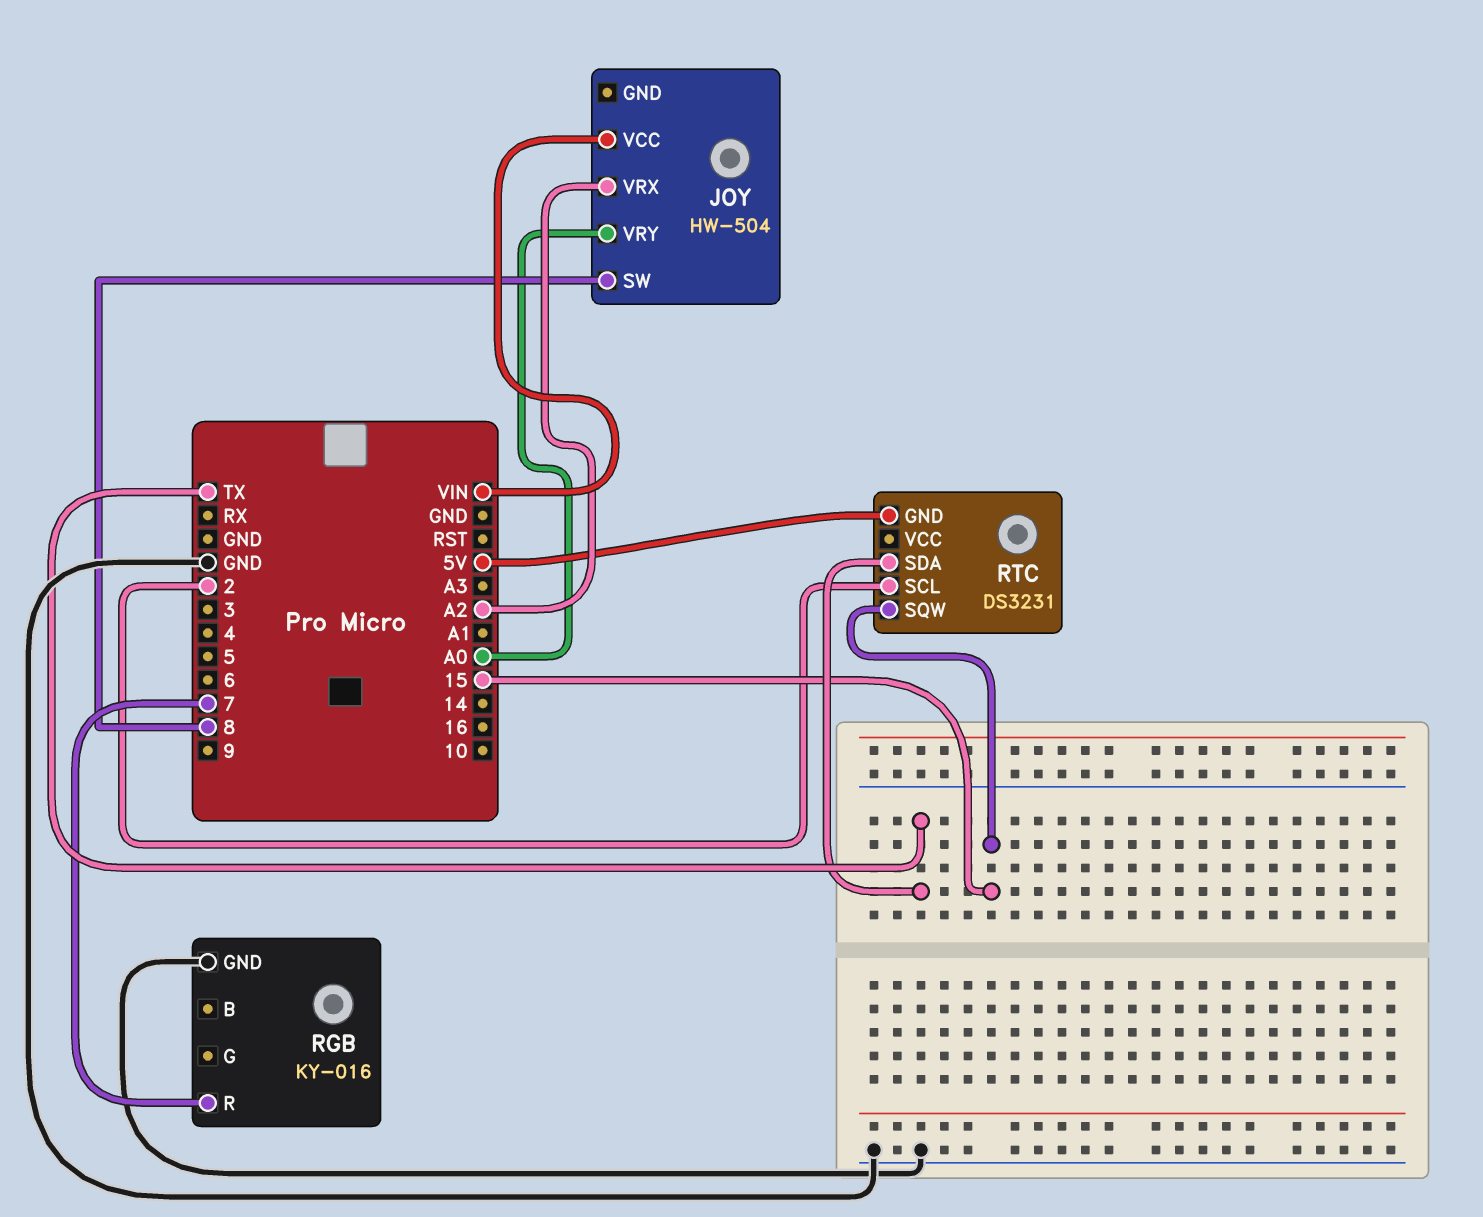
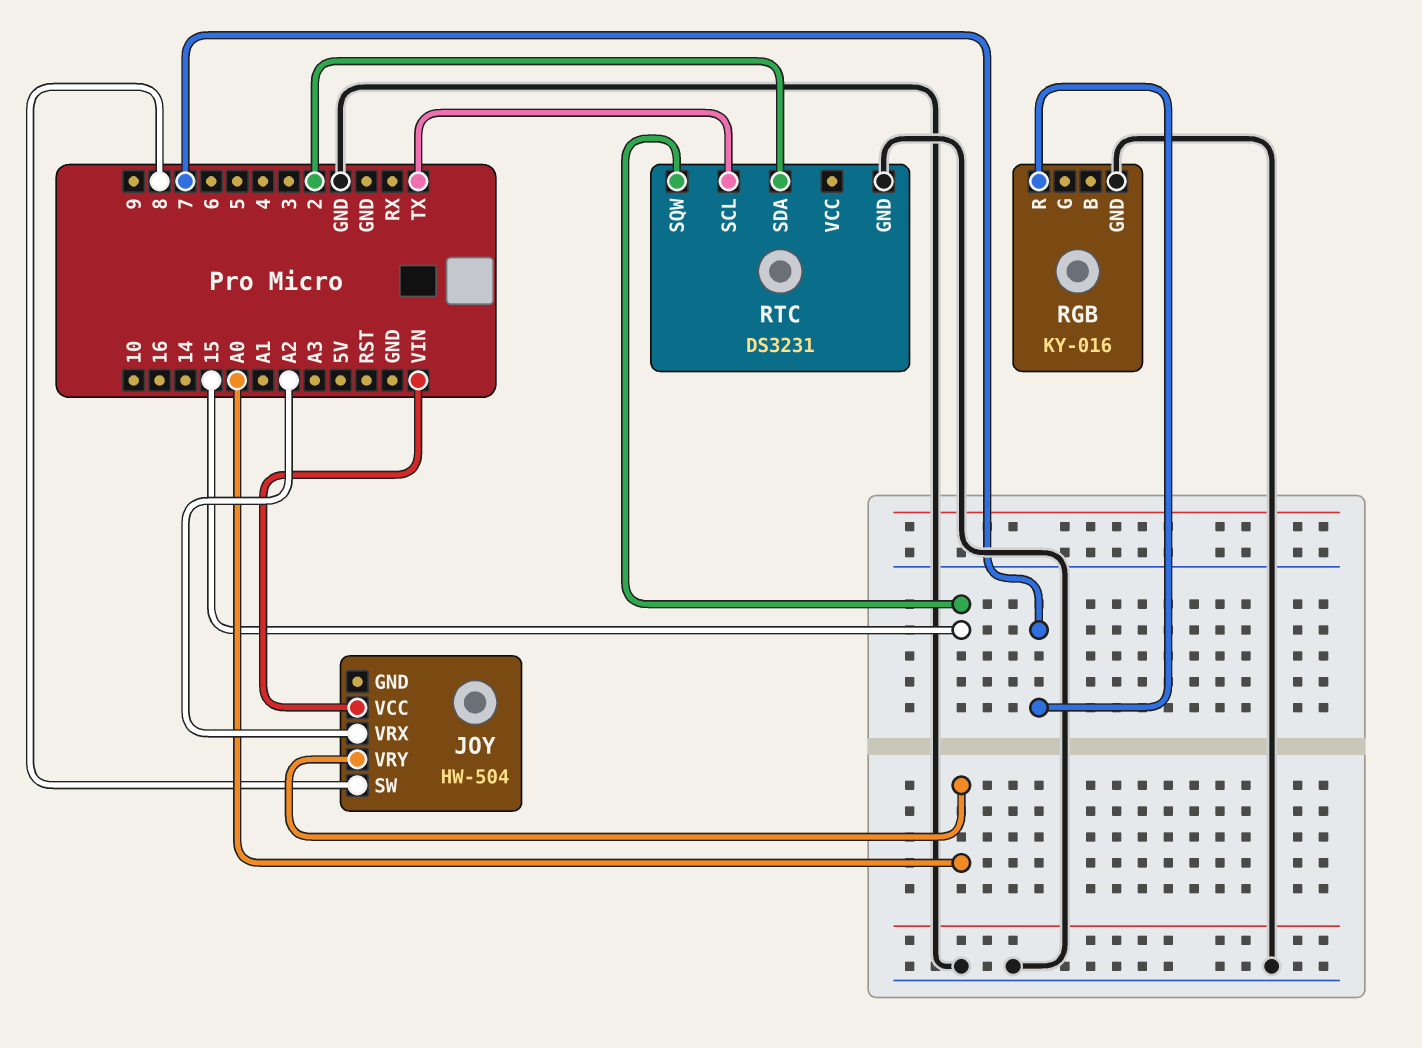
RTC pin GND: 5V -> GND
RTC pin SCL: 2 -> TX
RTC pin SDA: TX -> 2

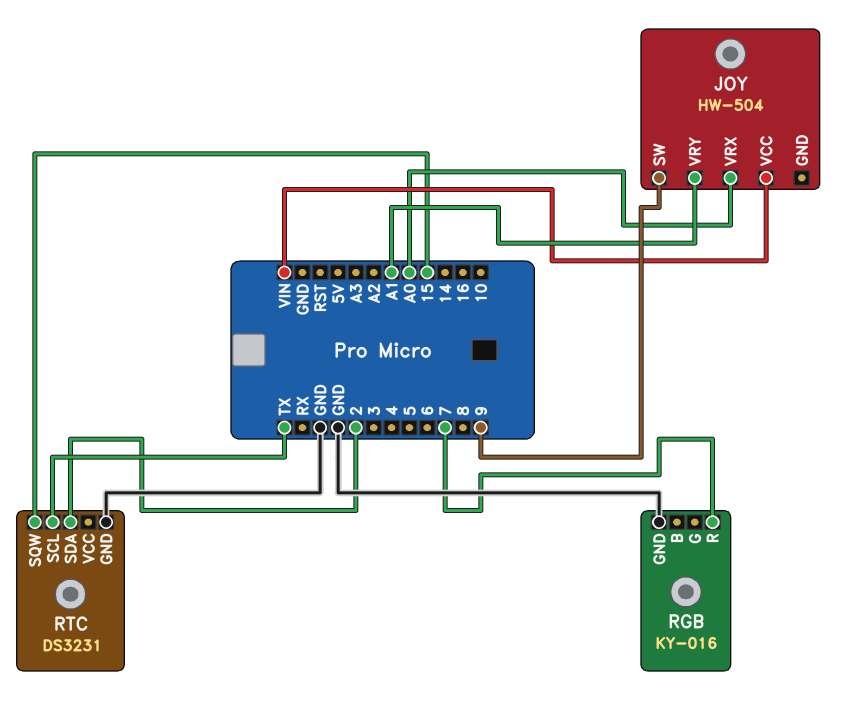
JOY pin SW: 8 -> 9
JOY pin VRX: A2 -> A0
JOY pin VRY: A0 -> A1

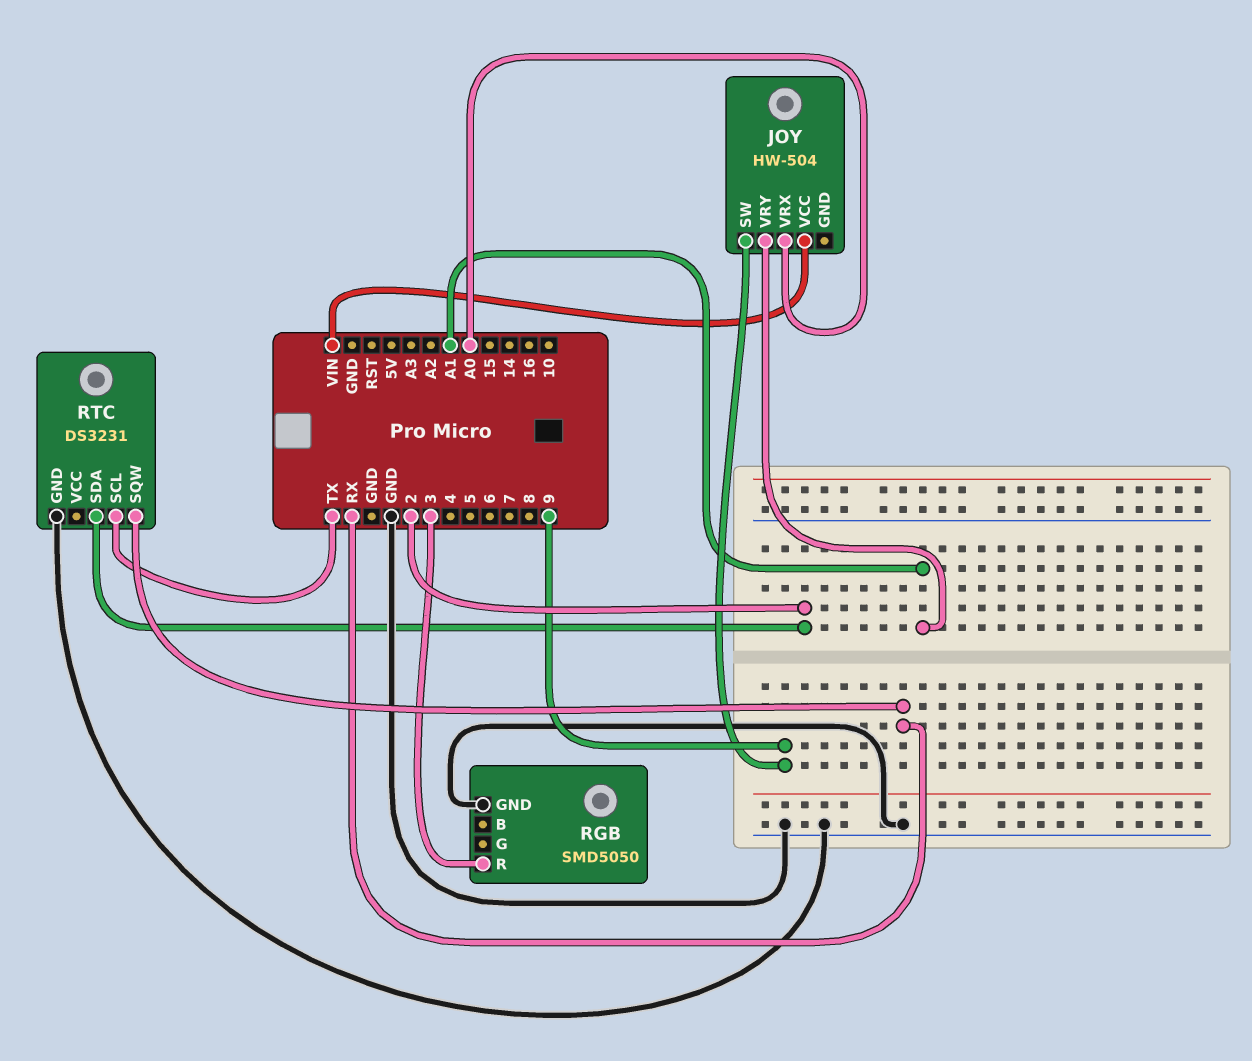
RGB: KY-016 -> SMD5050
RGB pin R: 7 -> 3
RTC pin SQW: 15 -> RX

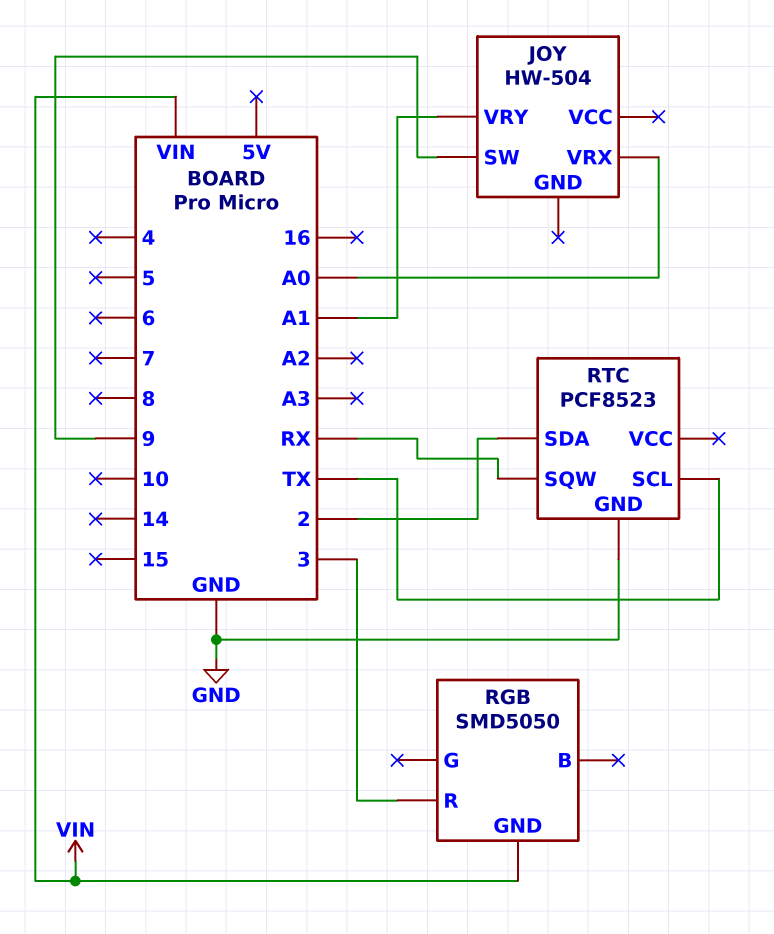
JOY pin VCC: VIN -> none
RGB pin GND: GND -> VIN
RTC: DS3231 -> PCF8523

